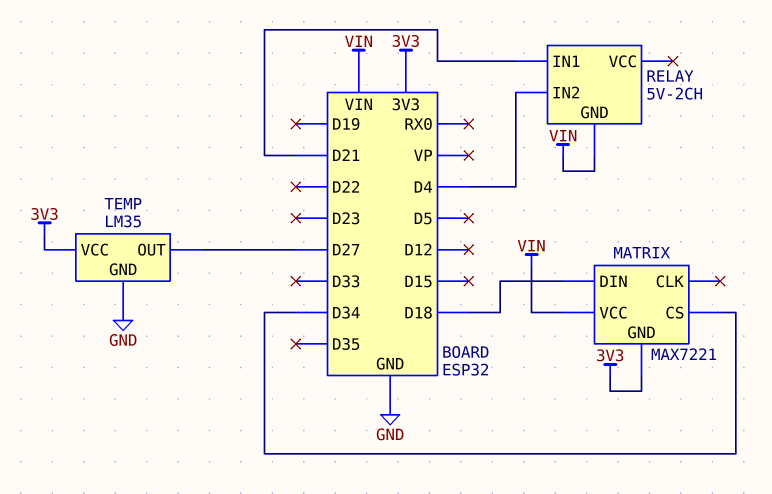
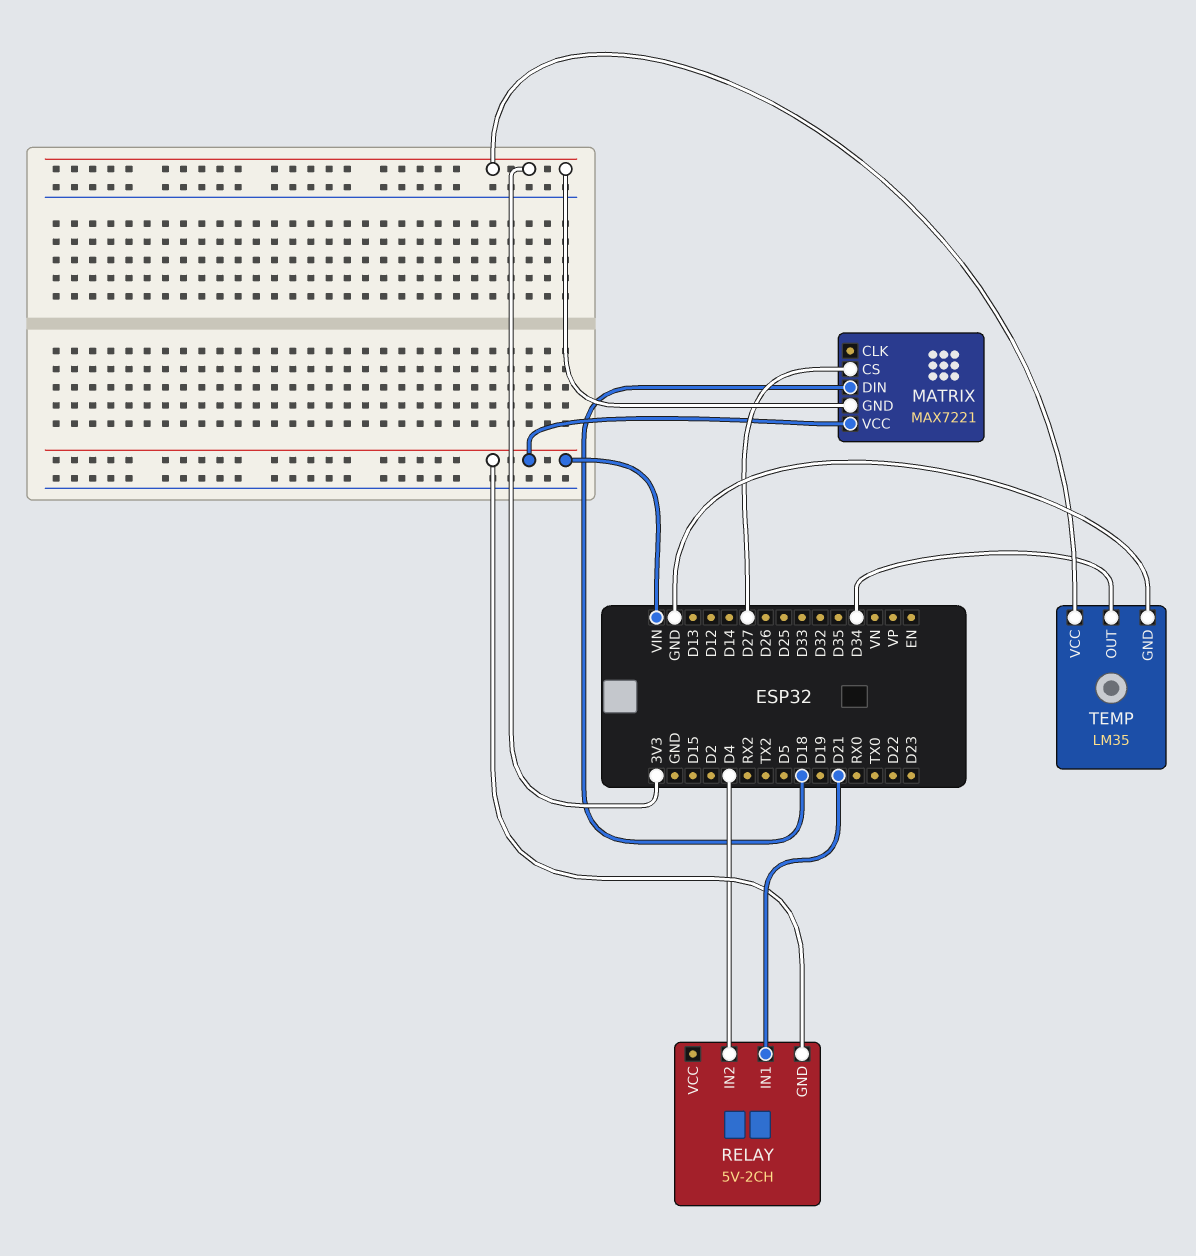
MATRIX pin CS: D34 -> D27
TEMP pin OUT: D27 -> D34

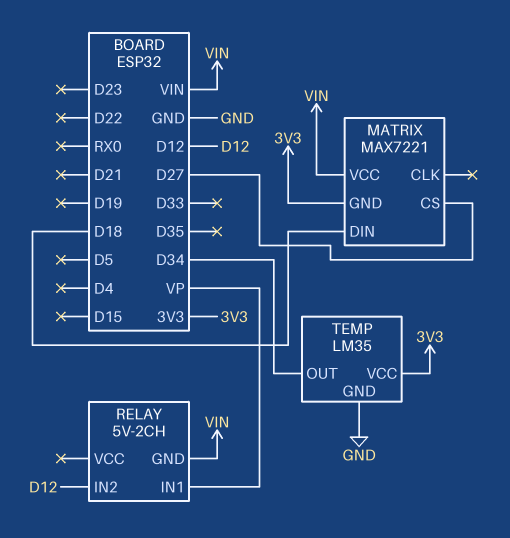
RELAY pin IN1: D21 -> VP
RELAY pin IN2: D4 -> D12

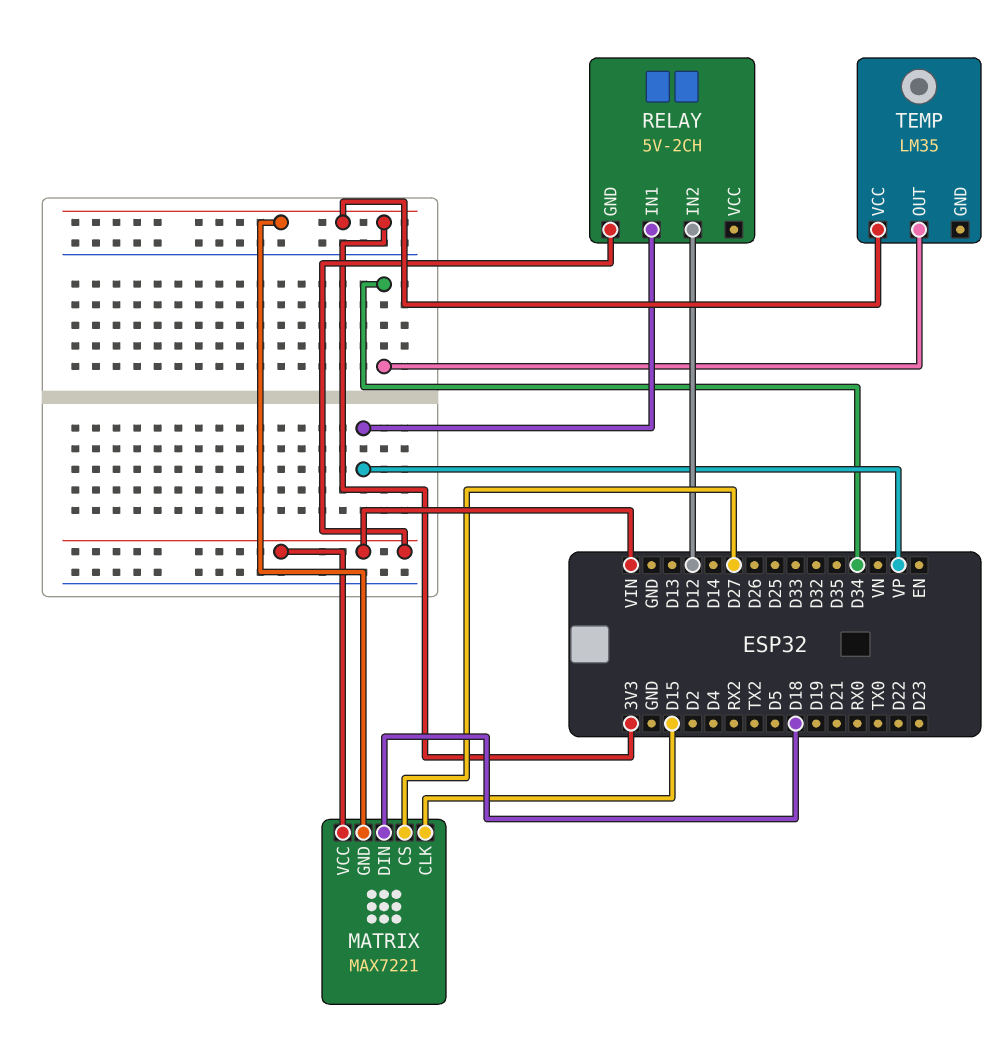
MATRIX pin CLK: none -> D15
TEMP pin GND: GND -> none

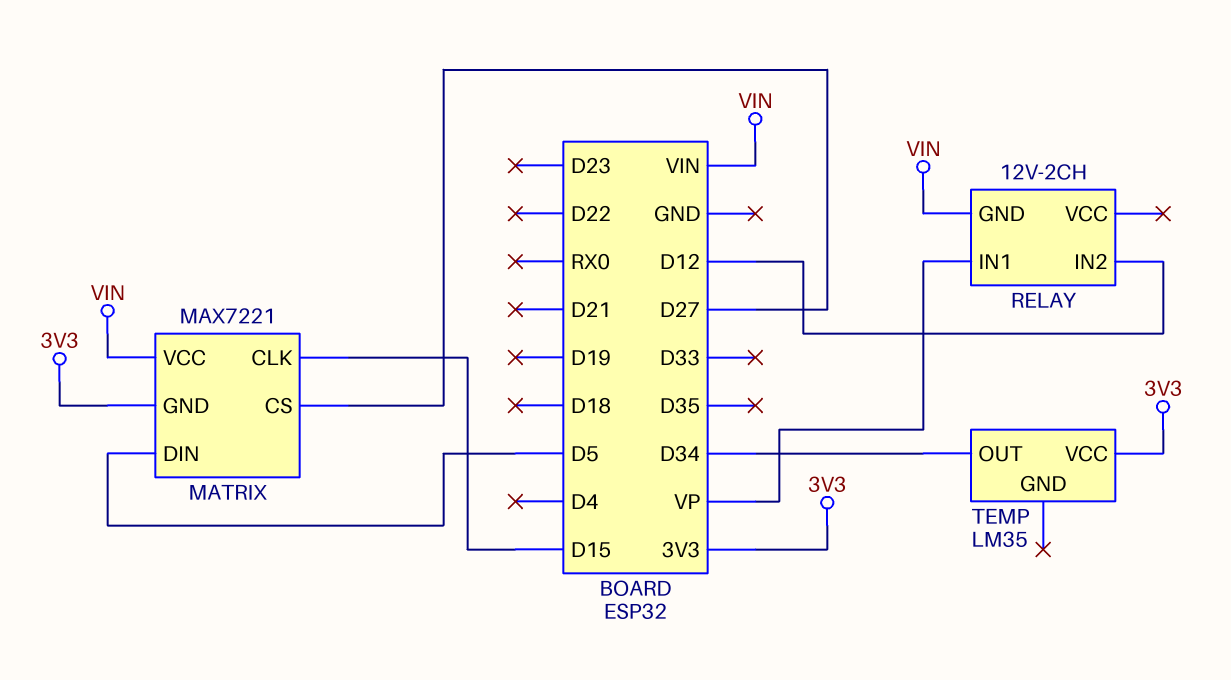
MATRIX pin DIN: D18 -> D5
RELAY: 5V-2CH -> 12V-2CH

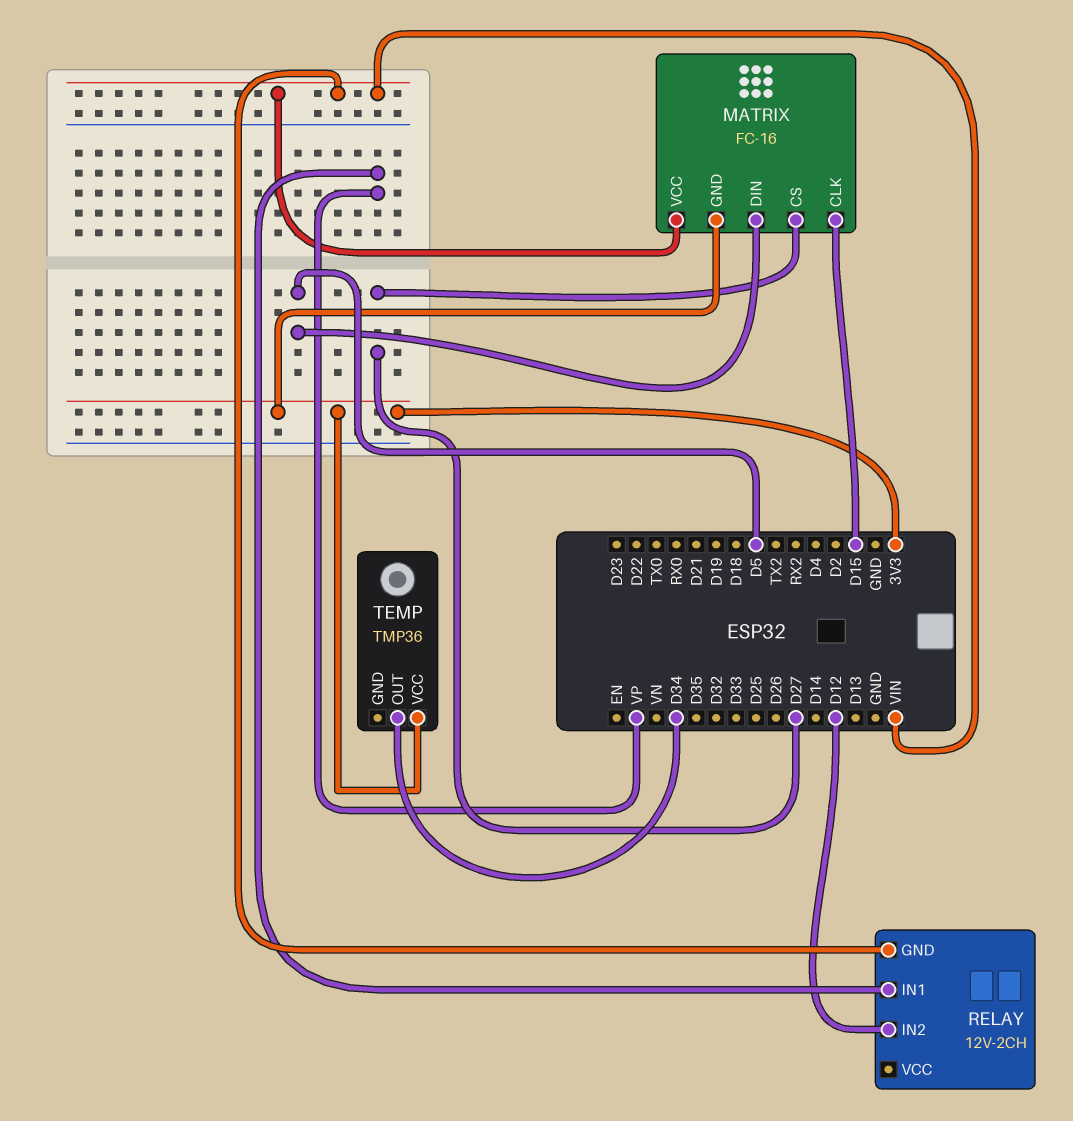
MATRIX: MAX7221 -> FC-16
TEMP: LM35 -> TMP36

